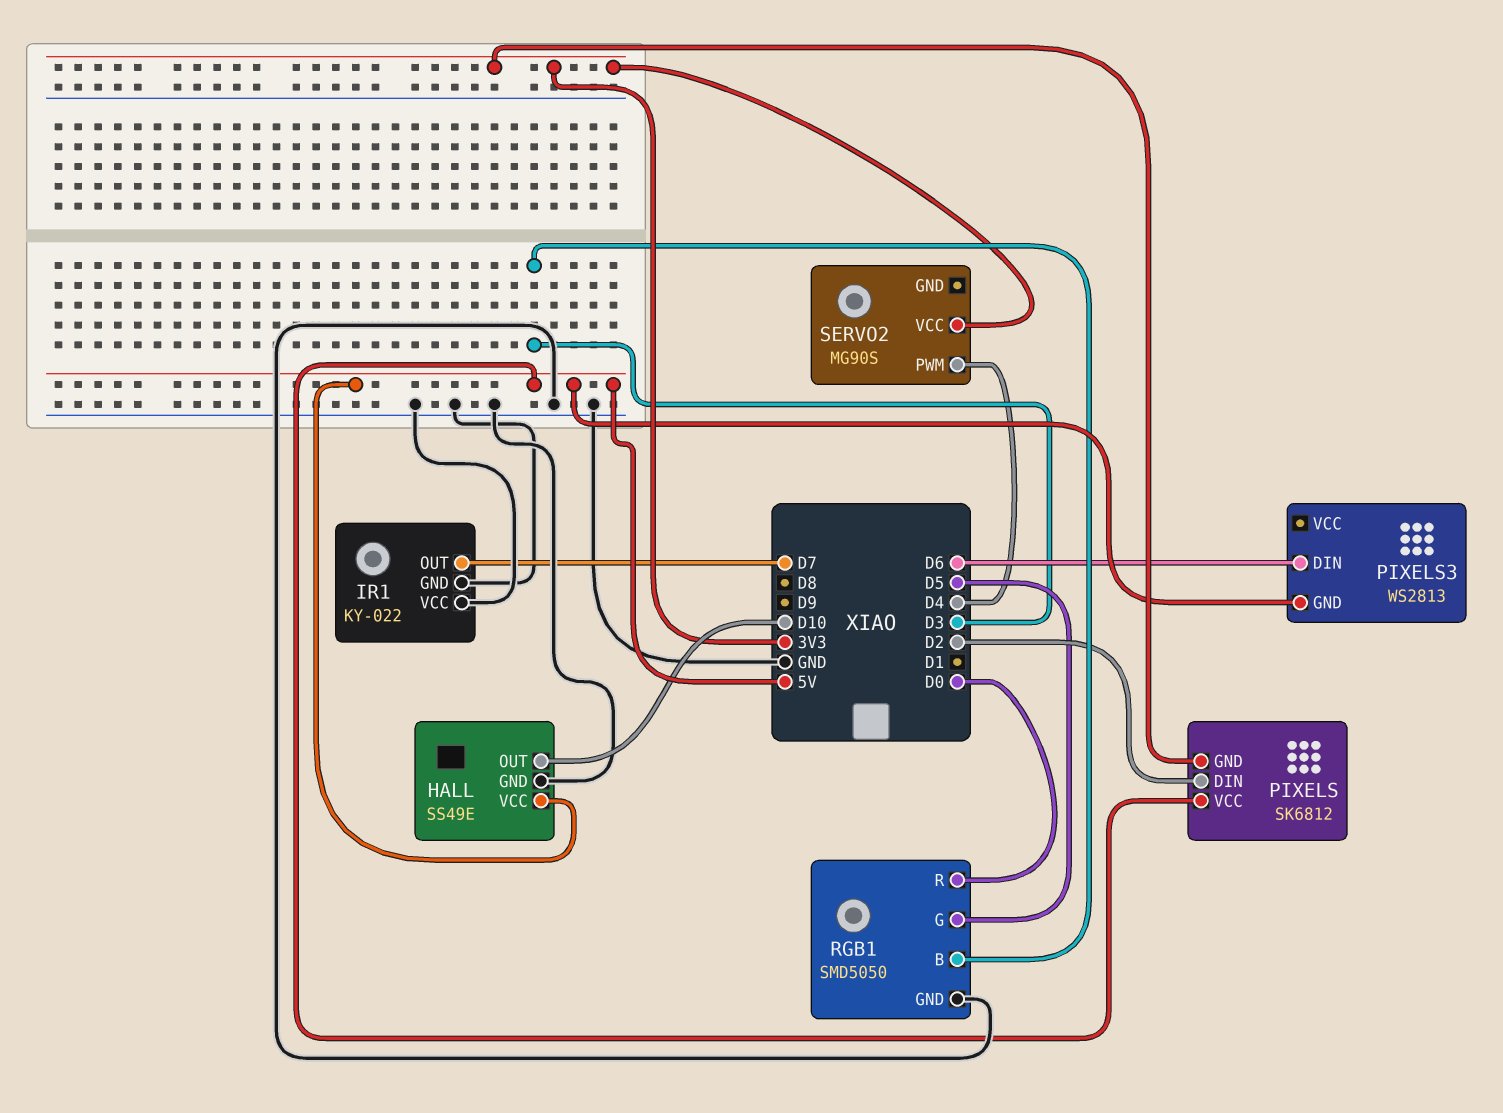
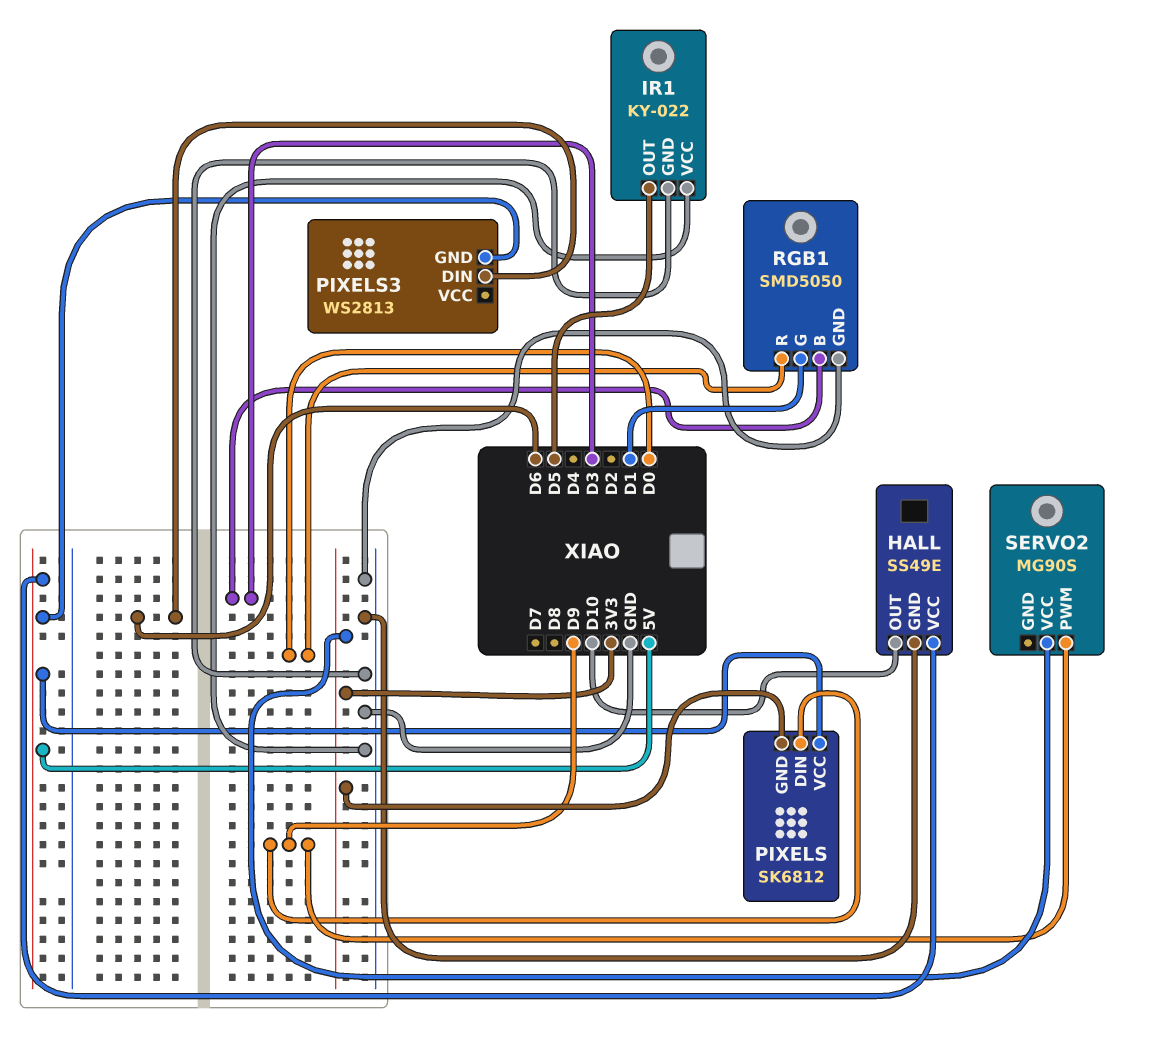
IR1 pin OUT: D7 -> D5
PIXELS pin DIN: D2 -> D9
RGB1 pin G: D5 -> D1
SERVO2 pin PWM: D4 -> D9

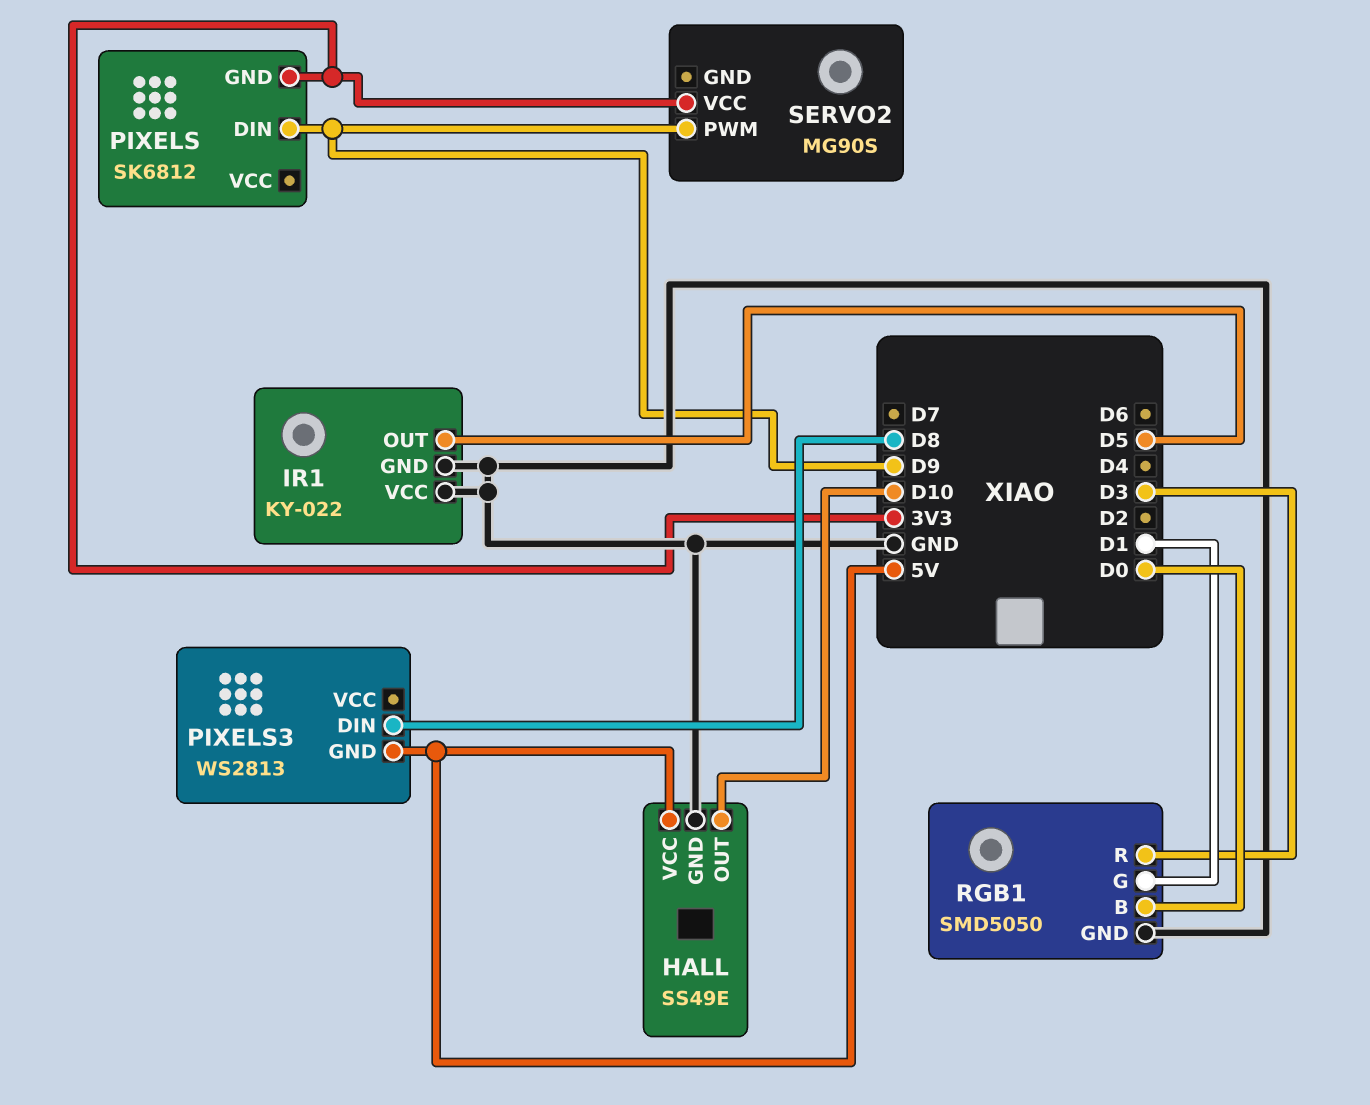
PIXELS pin VCC: 5V -> none
PIXELS3 pin DIN: D6 -> D8
RGB1 pin B: D3 -> D0
RGB1 pin R: D0 -> D3

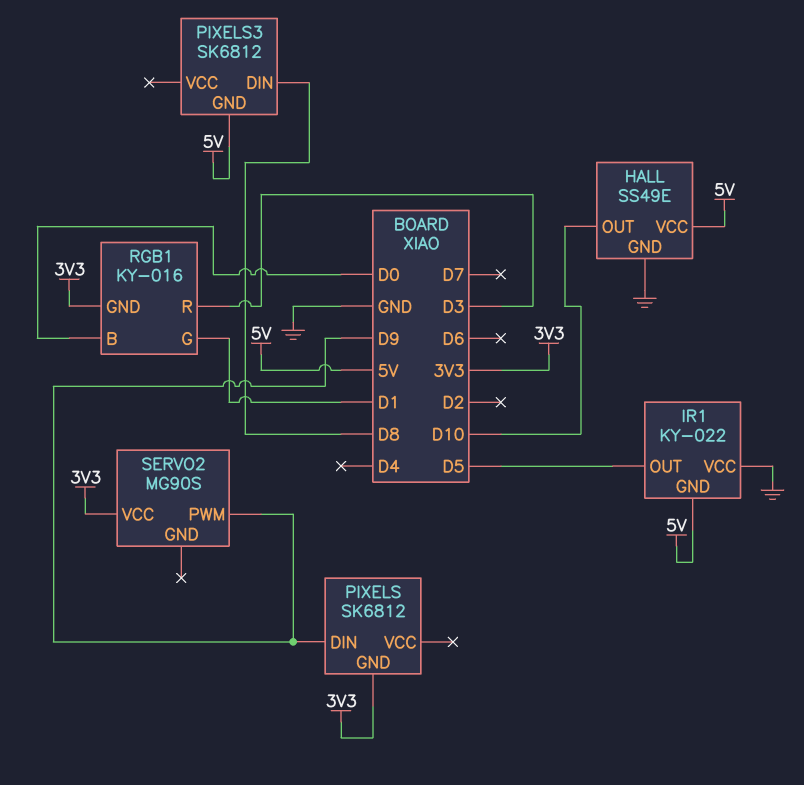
IR1 pin GND: GND -> 5V
PIXELS3: WS2813 -> SK6812
RGB1: SMD5050 -> KY-016
RGB1 pin GND: GND -> 3V3

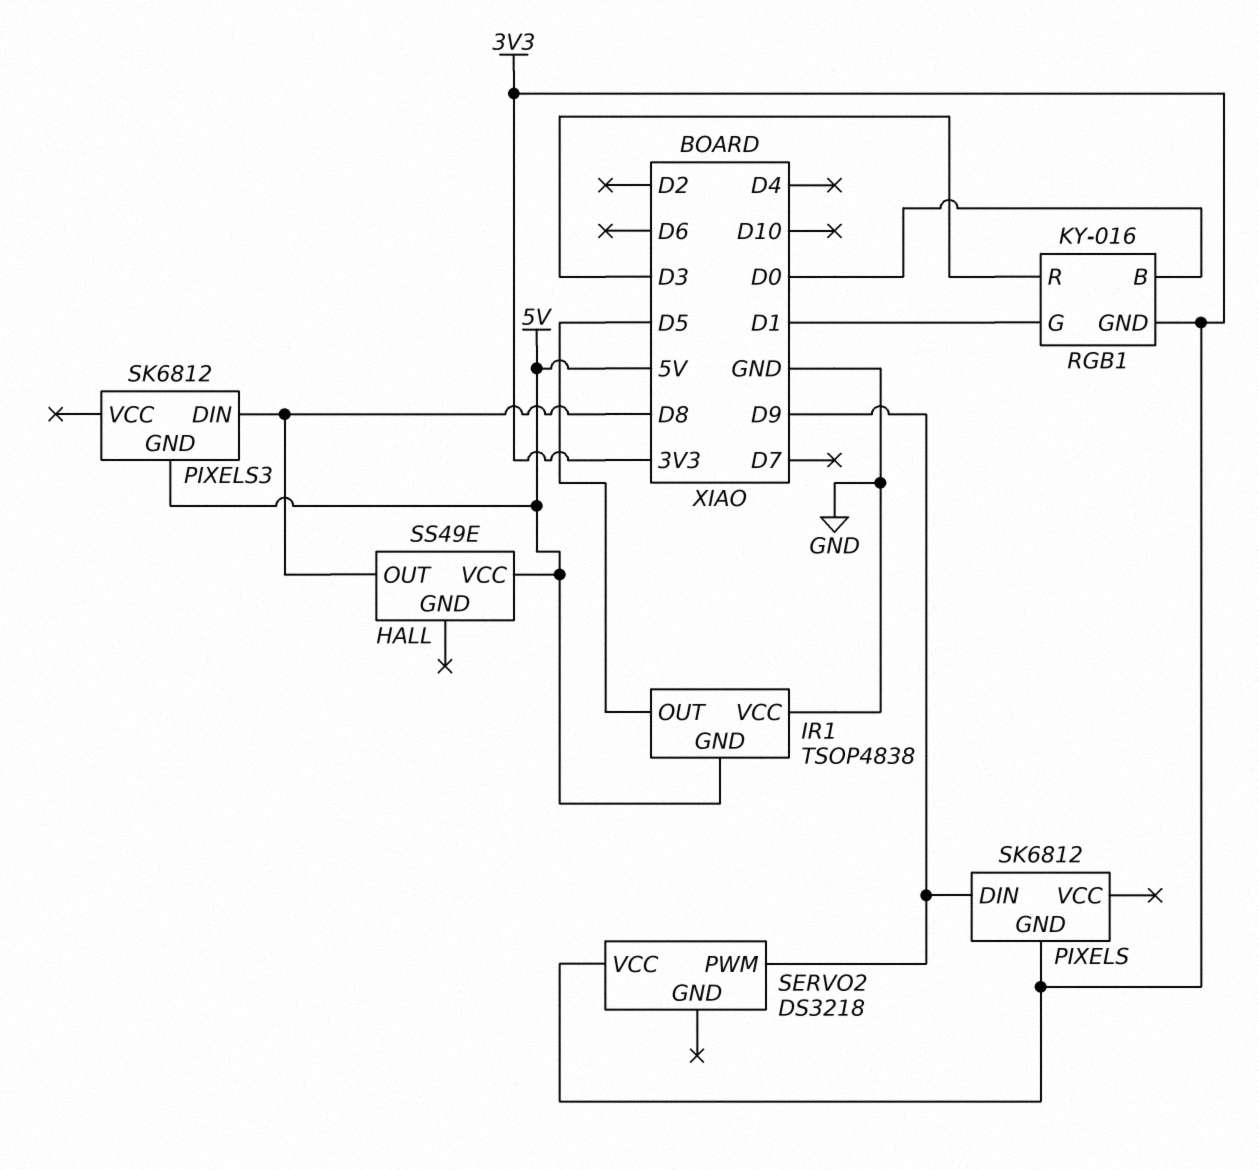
HALL pin GND: GND -> none
HALL pin OUT: D10 -> D8
IR1: KY-022 -> TSOP4838
SERVO2: MG90S -> DS3218

